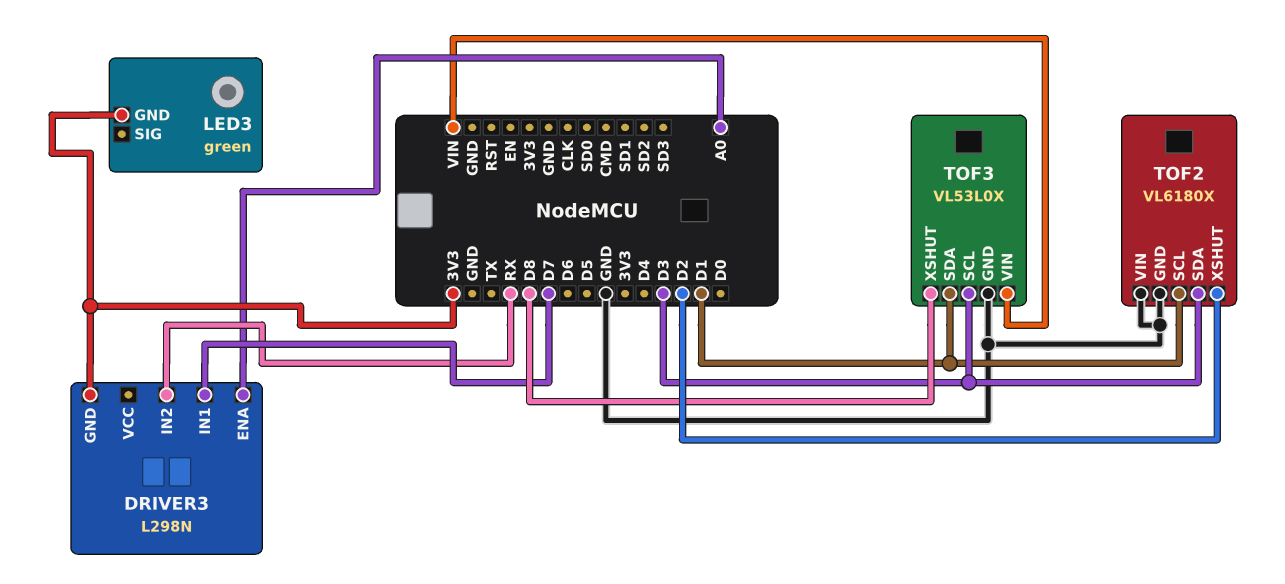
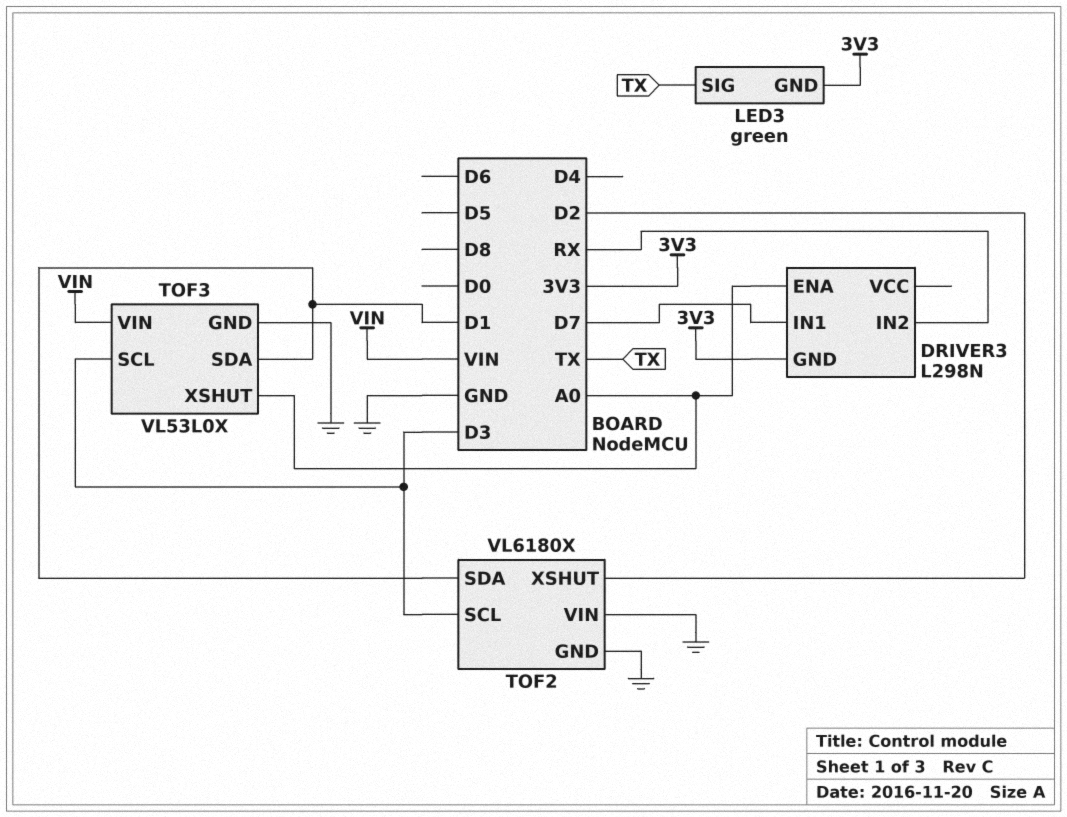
LED3 pin SIG: none -> TX
TOF2 pin SCL: D1 -> D3
TOF2 pin SDA: D3 -> D1
TOF3 pin XSHUT: D8 -> A0

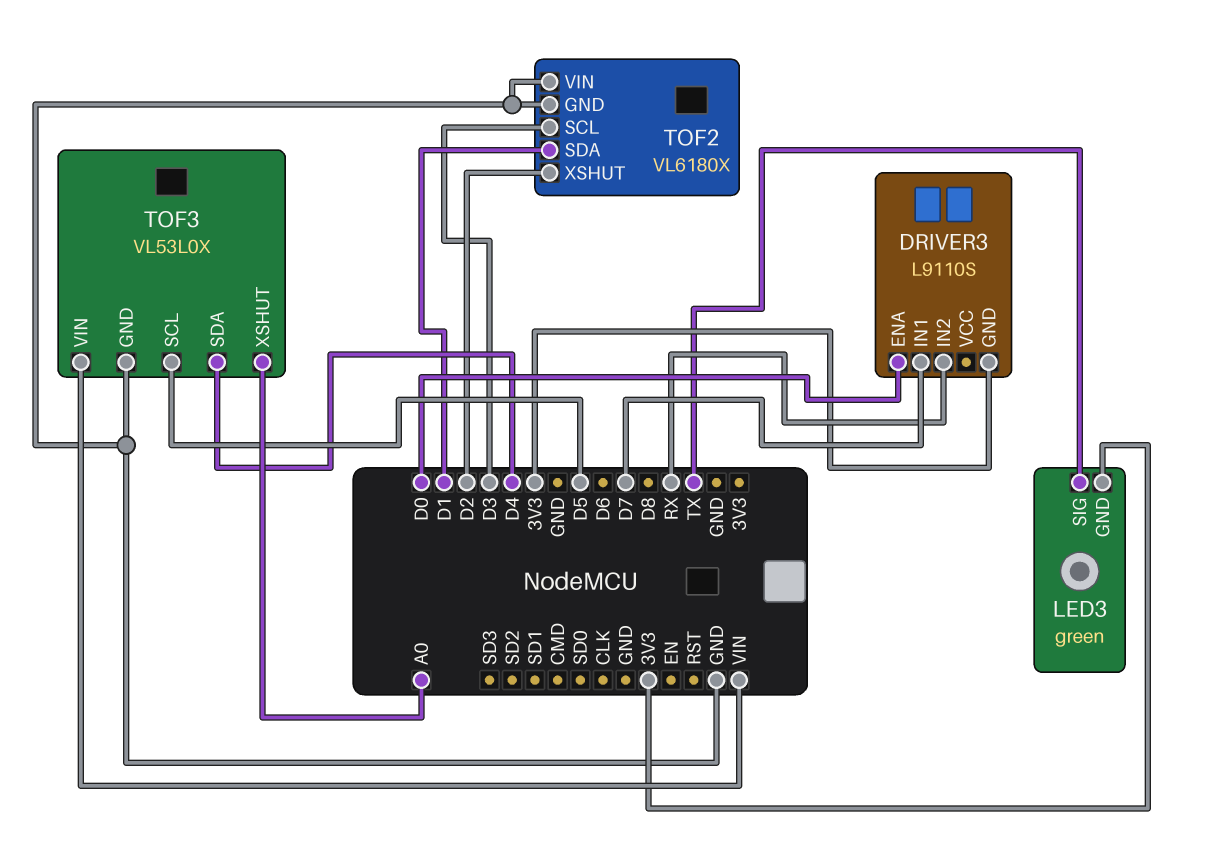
DRIVER3: L298N -> L9110S
DRIVER3 pin ENA: A0 -> D0
TOF3 pin SCL: D3 -> D5
TOF3 pin SDA: D1 -> D4

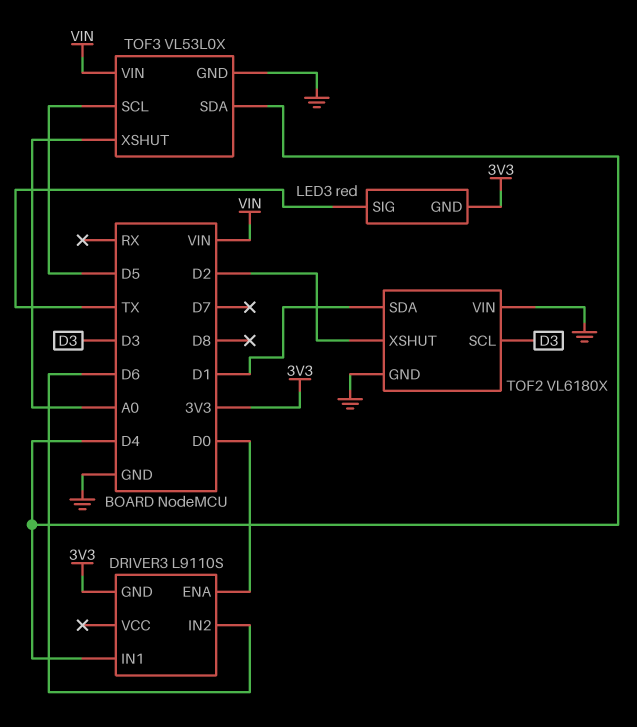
DRIVER3 pin IN1: D7 -> D4
DRIVER3 pin IN2: RX -> D6
LED3: green -> red

